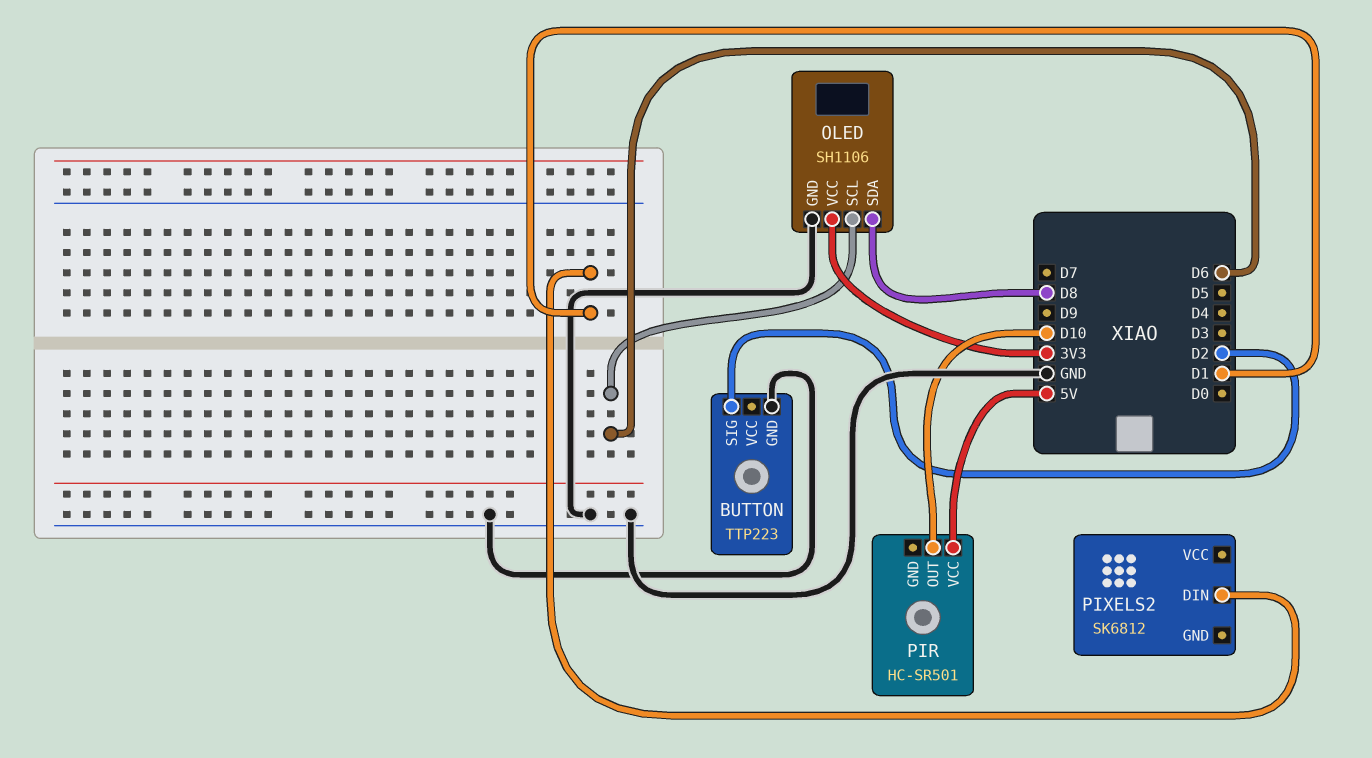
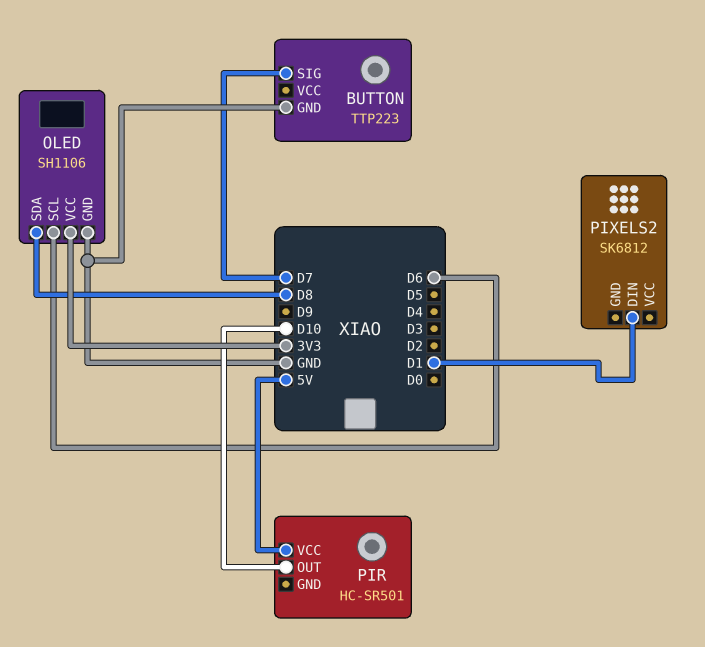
BUTTON pin SIG: D2 -> D7

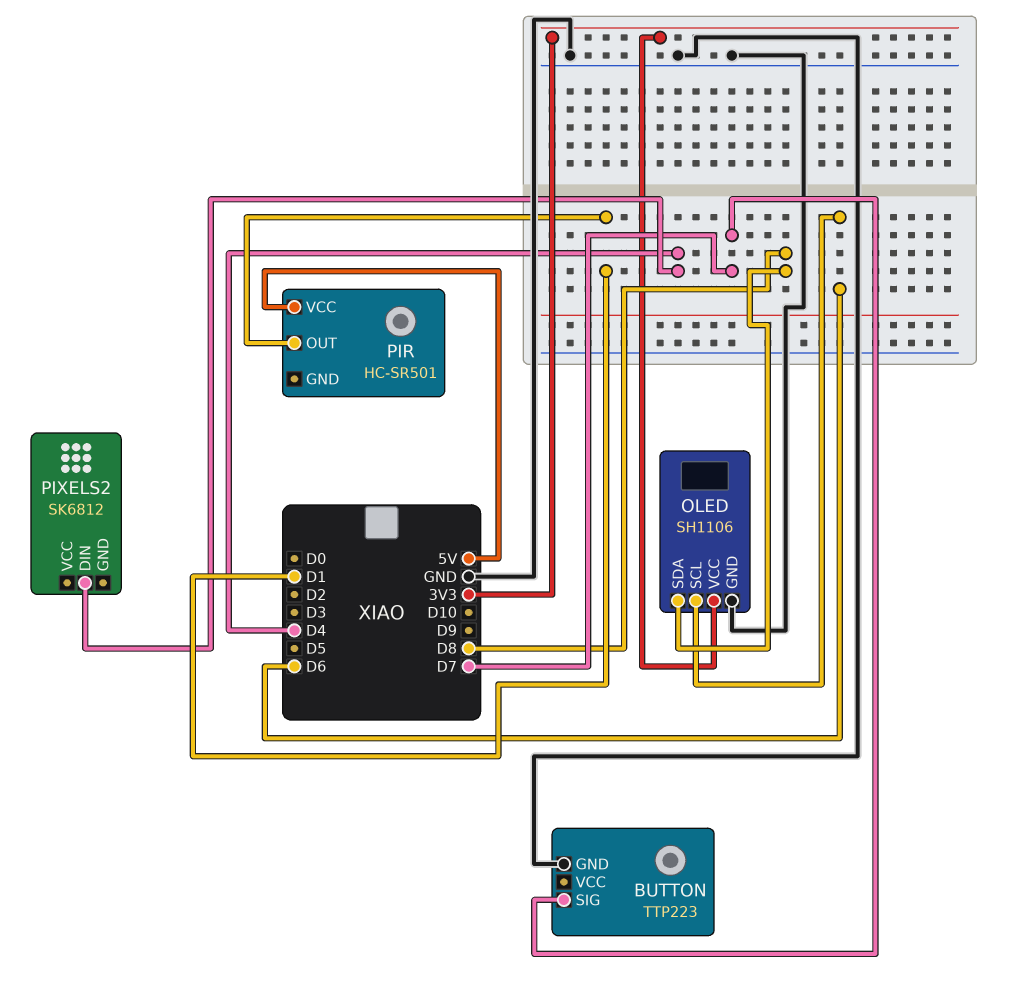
PIR pin OUT: D10 -> D1
PIXELS2 pin DIN: D1 -> D4

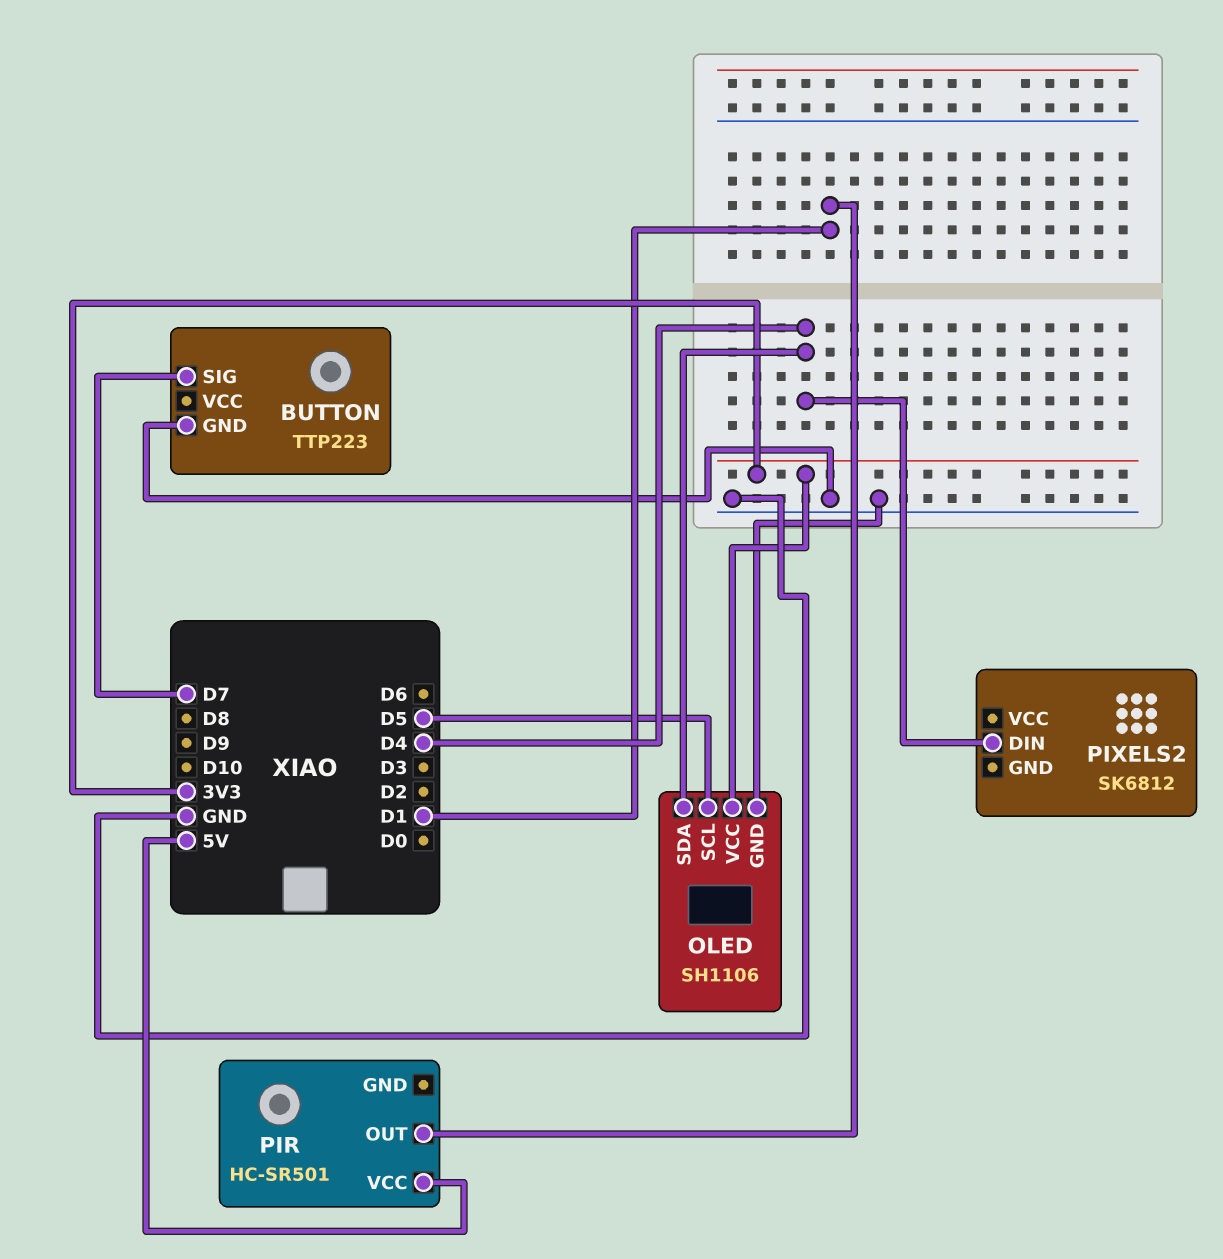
OLED pin SCL: D6 -> D5
OLED pin SDA: D8 -> D4

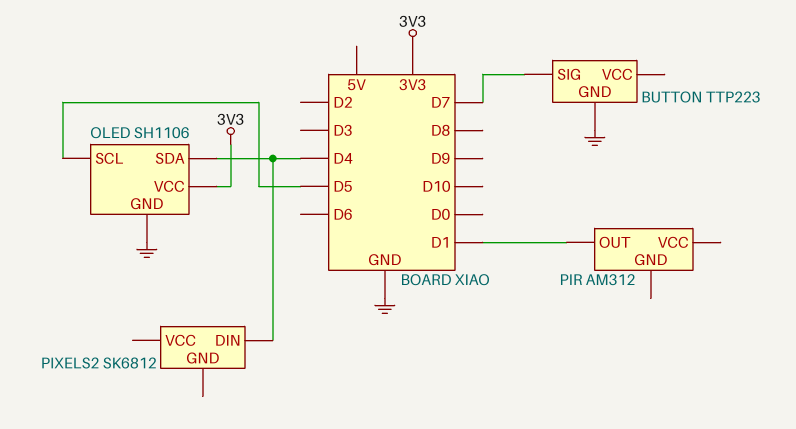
PIR: HC-SR501 -> AM312
PIR pin VCC: 5V -> none

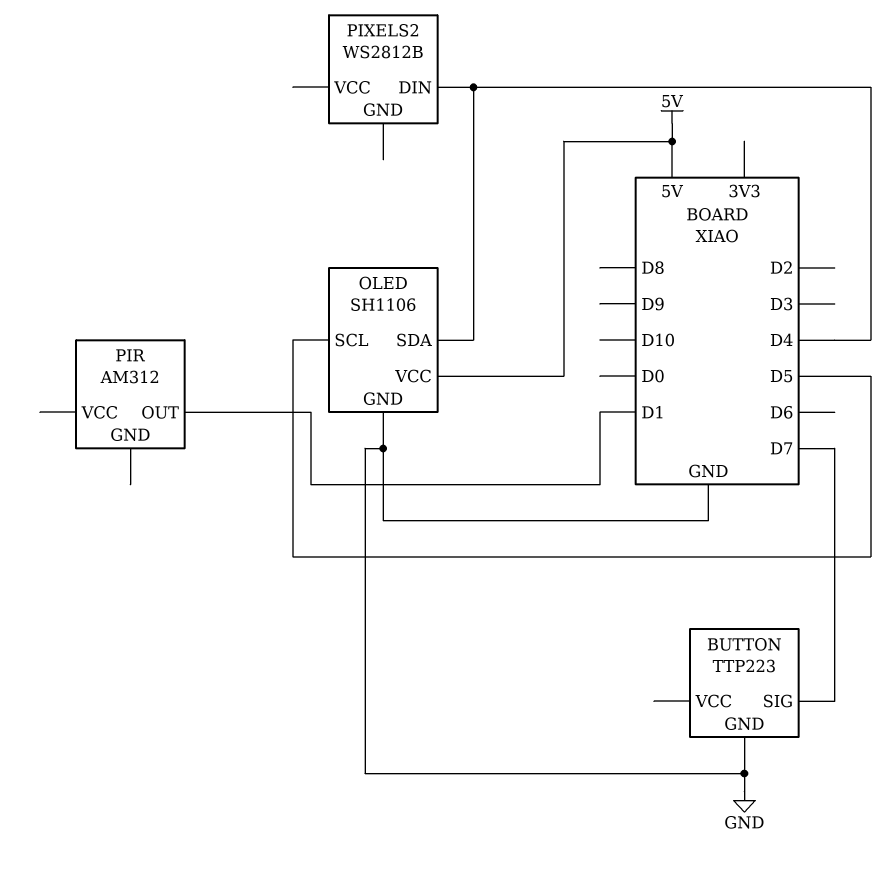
OLED pin VCC: 3V3 -> 5V
PIXELS2: SK6812 -> WS2812B

